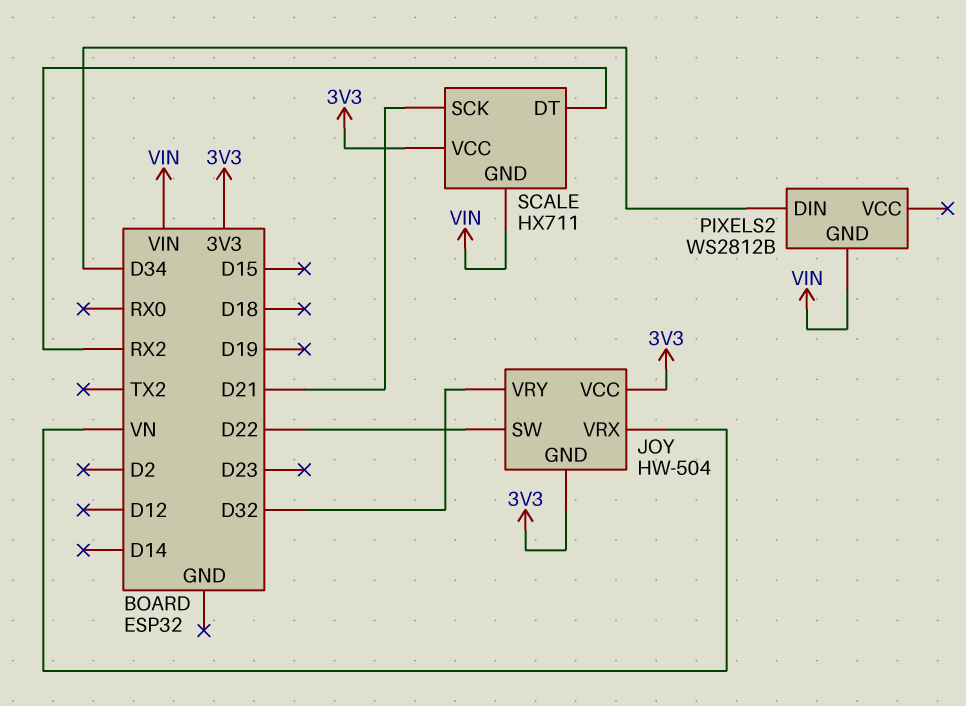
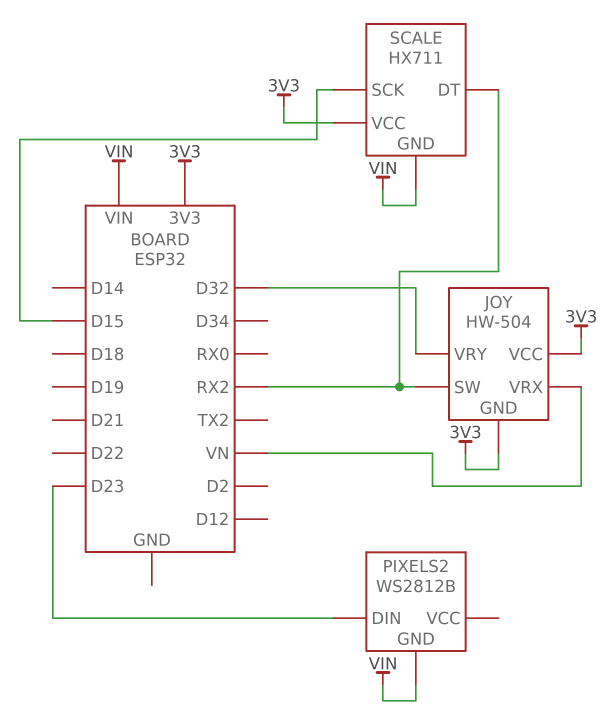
JOY pin SW: D22 -> RX2
PIXELS2 pin DIN: D34 -> D23
SCALE pin SCK: D21 -> D15

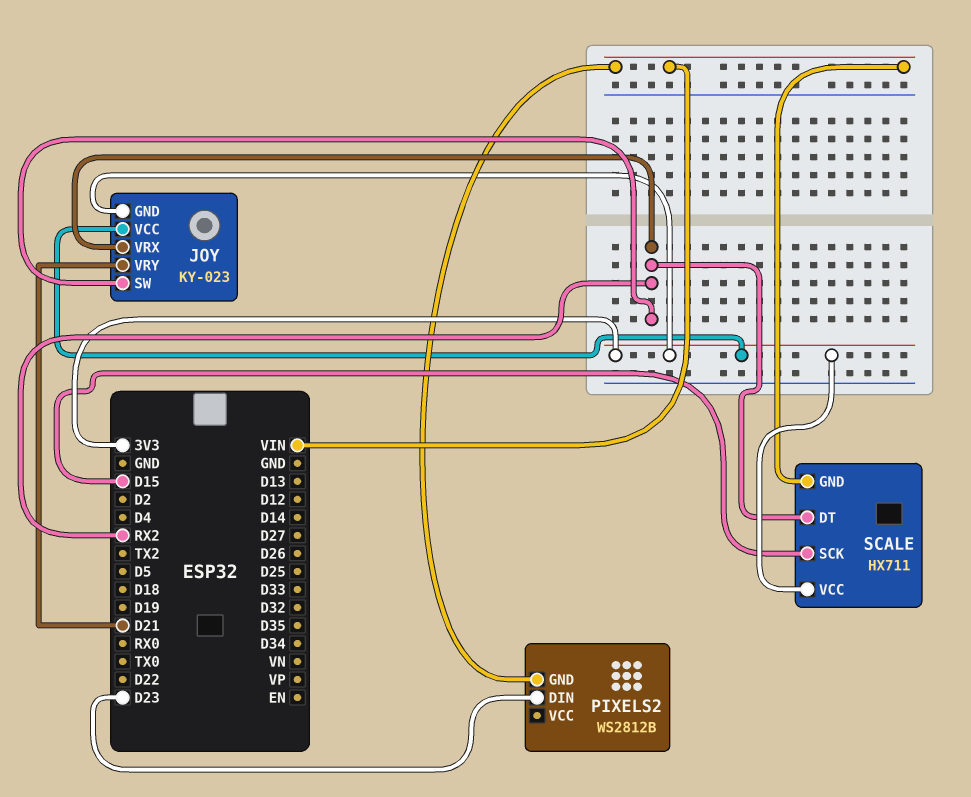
JOY: HW-504 -> KY-023
JOY pin VRX: VN -> RX2
JOY pin VRY: D32 -> D21

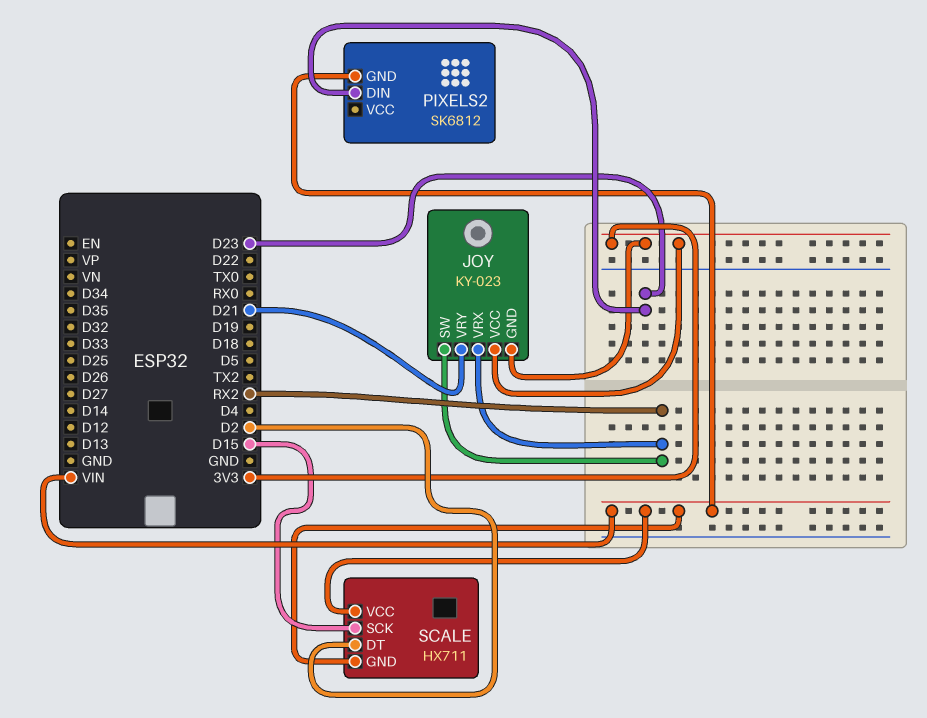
PIXELS2: WS2812B -> SK6812
SCALE pin DT: RX2 -> D2
SCALE pin VCC: 3V3 -> VIN

